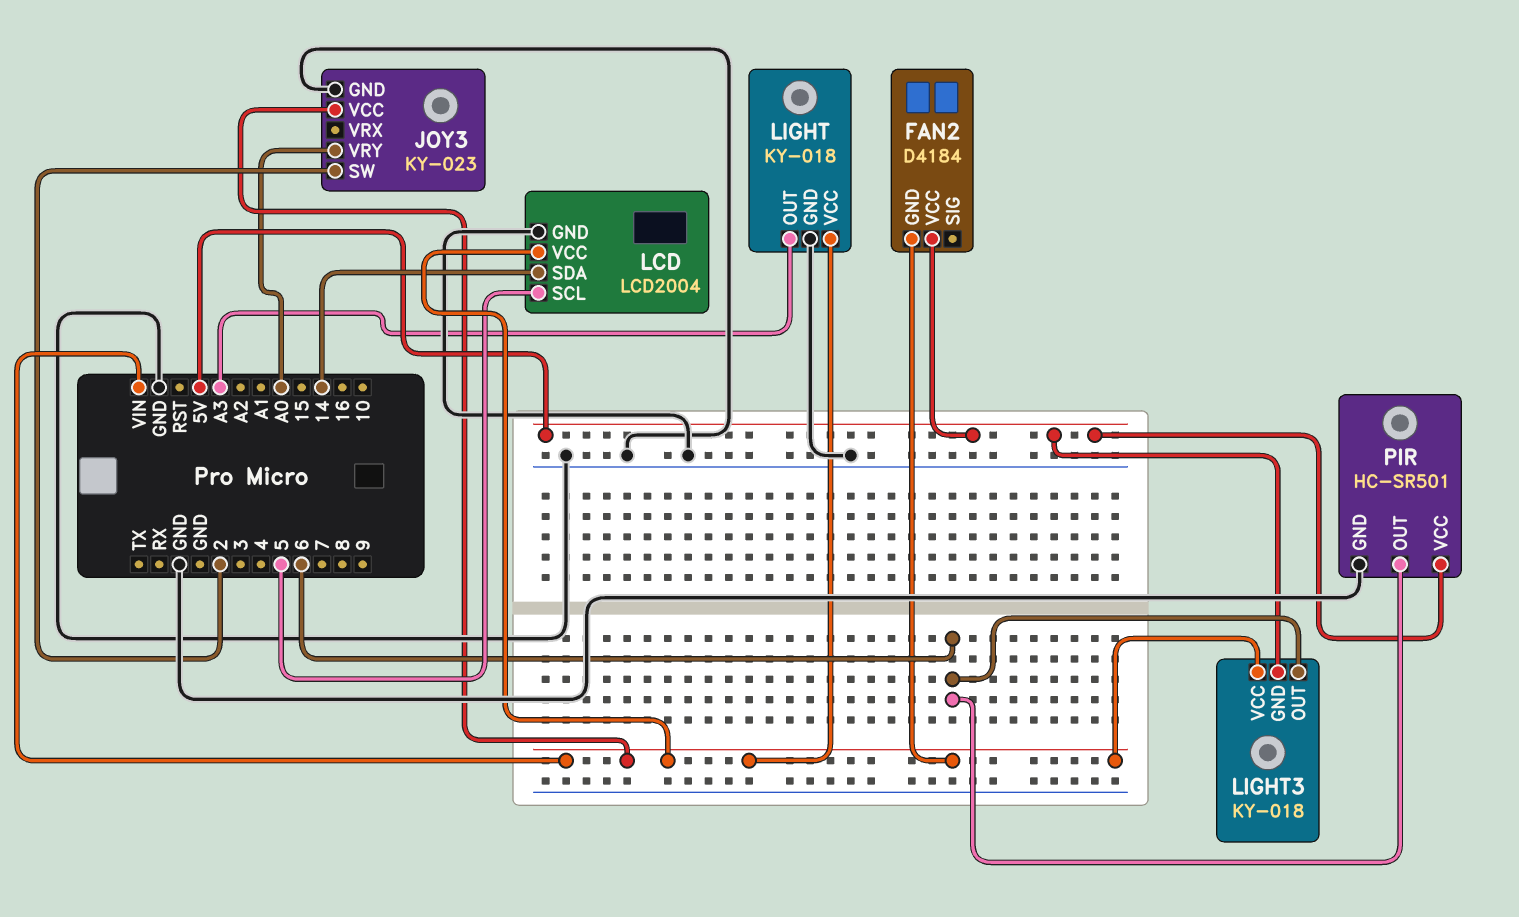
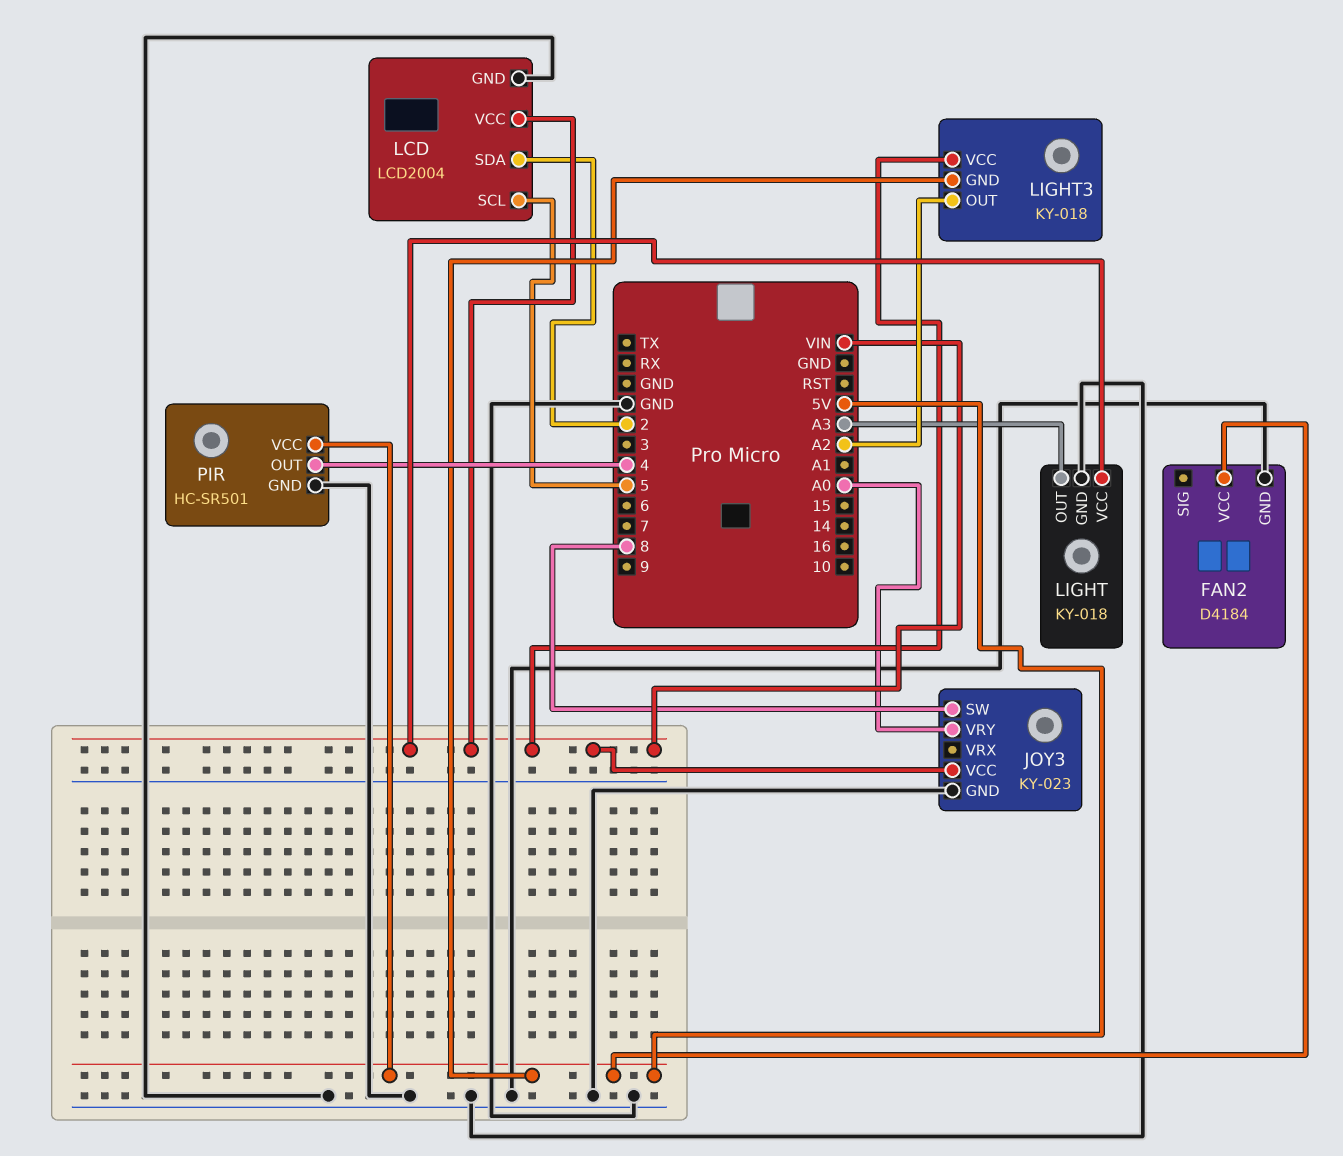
FAN2 pin GND: VIN -> GND
JOY3 pin SW: 2 -> 8
LCD pin SDA: 14 -> 2
LIGHT3 pin OUT: 6 -> A2
PIR pin OUT: 6 -> 4

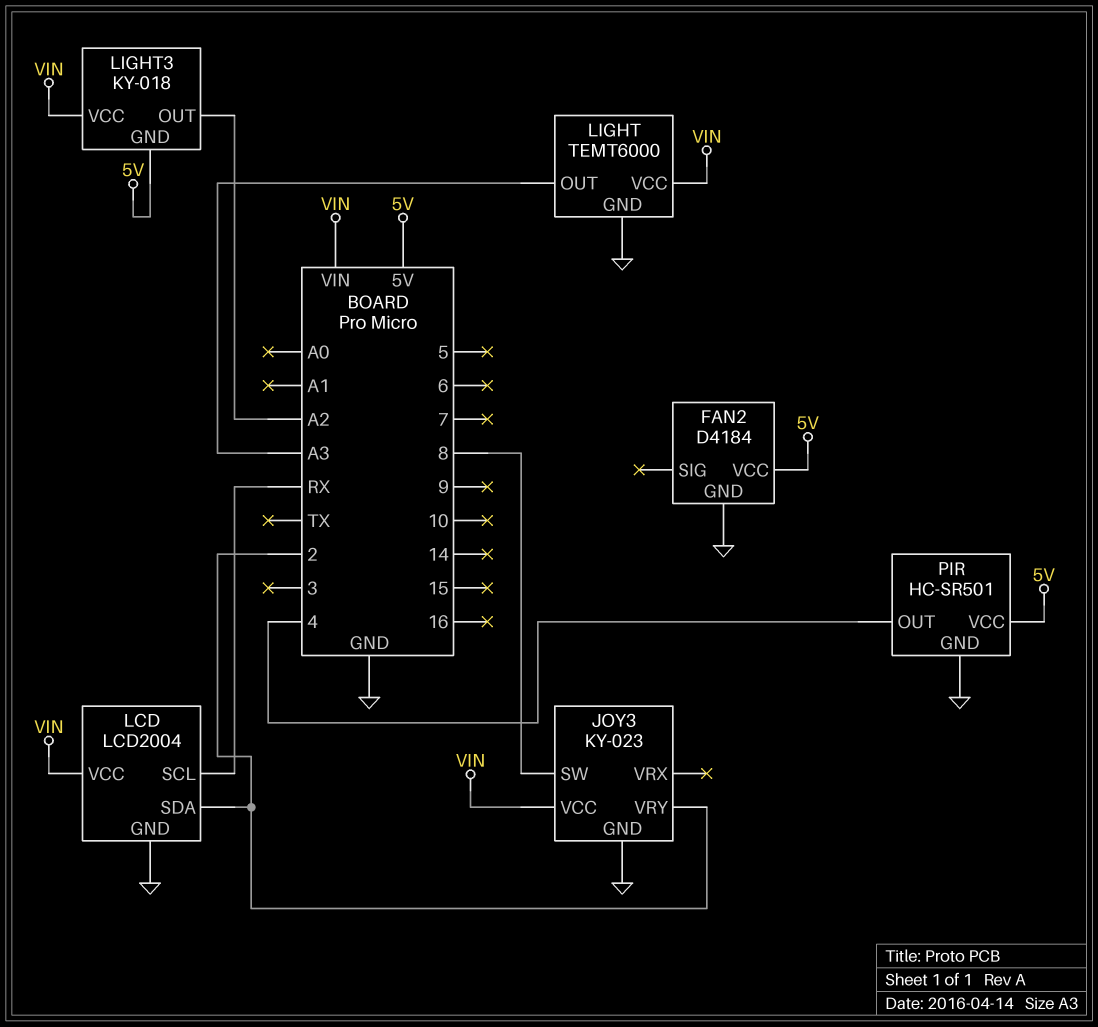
JOY3 pin VRY: A0 -> 2
LCD pin SCL: 5 -> RX
LIGHT: KY-018 -> TEMT6000

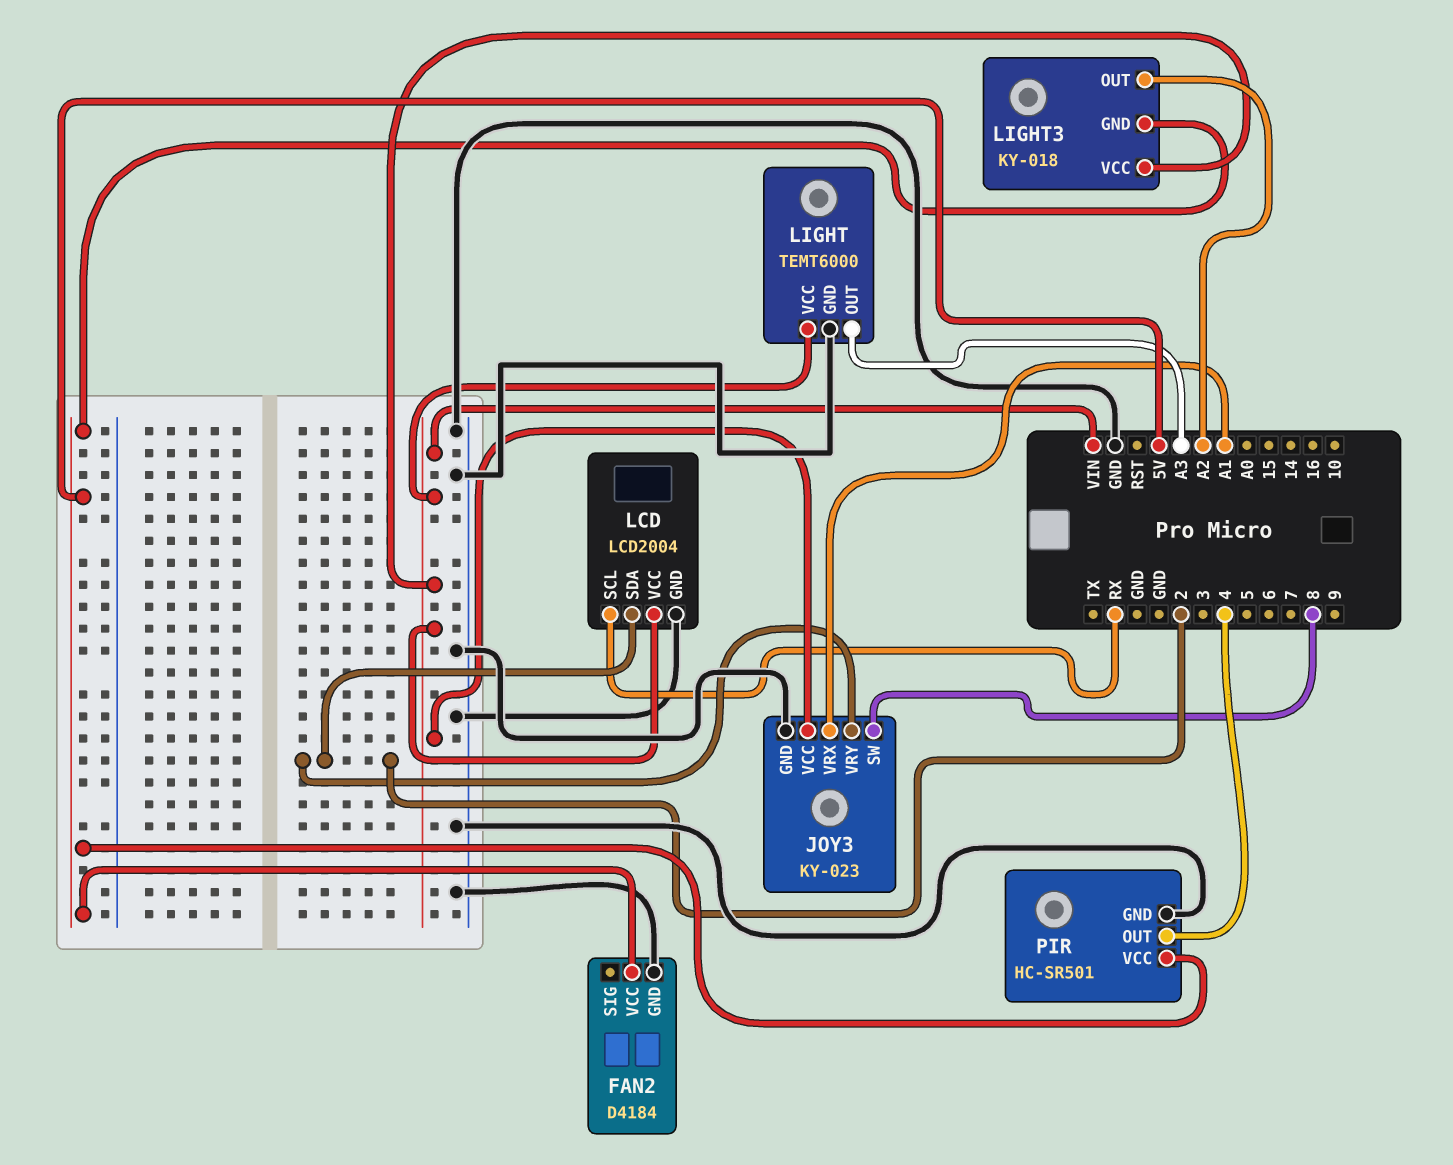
JOY3 pin VRX: none -> A1

